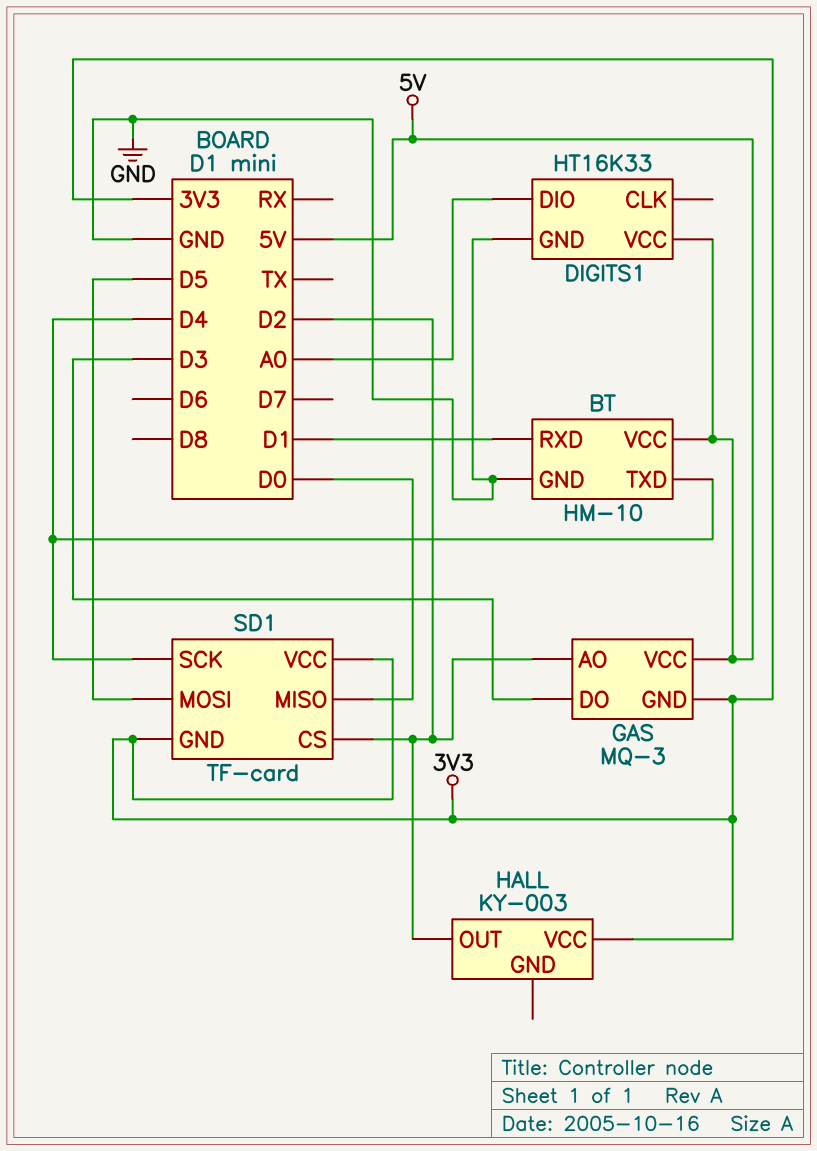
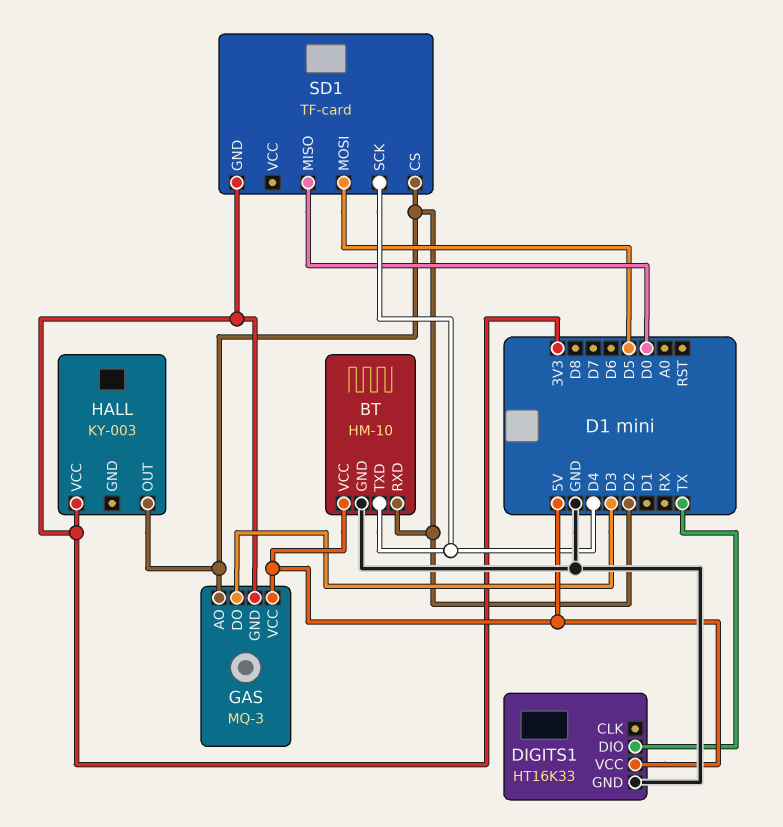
BT pin RXD: D1 -> D2
DIGITS1 pin DIO: A0 -> TX
SD1 pin VCC: 3V3 -> none

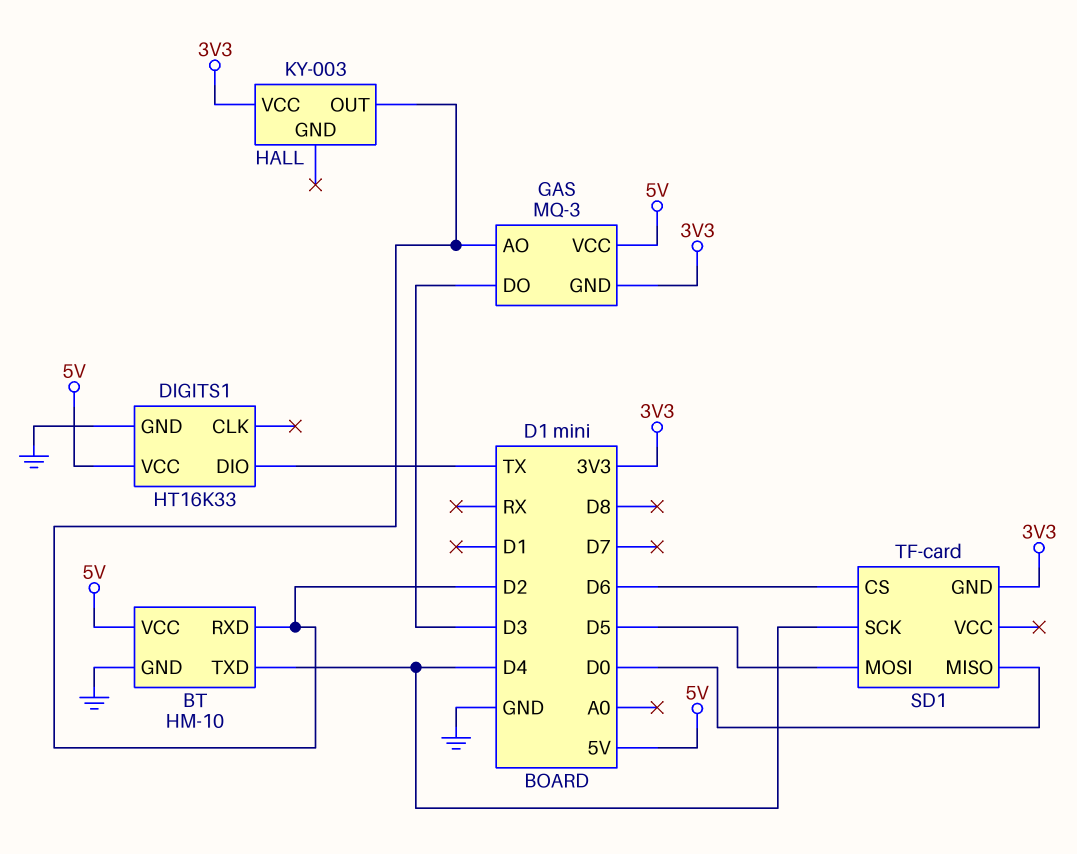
SD1 pin CS: D2 -> D6

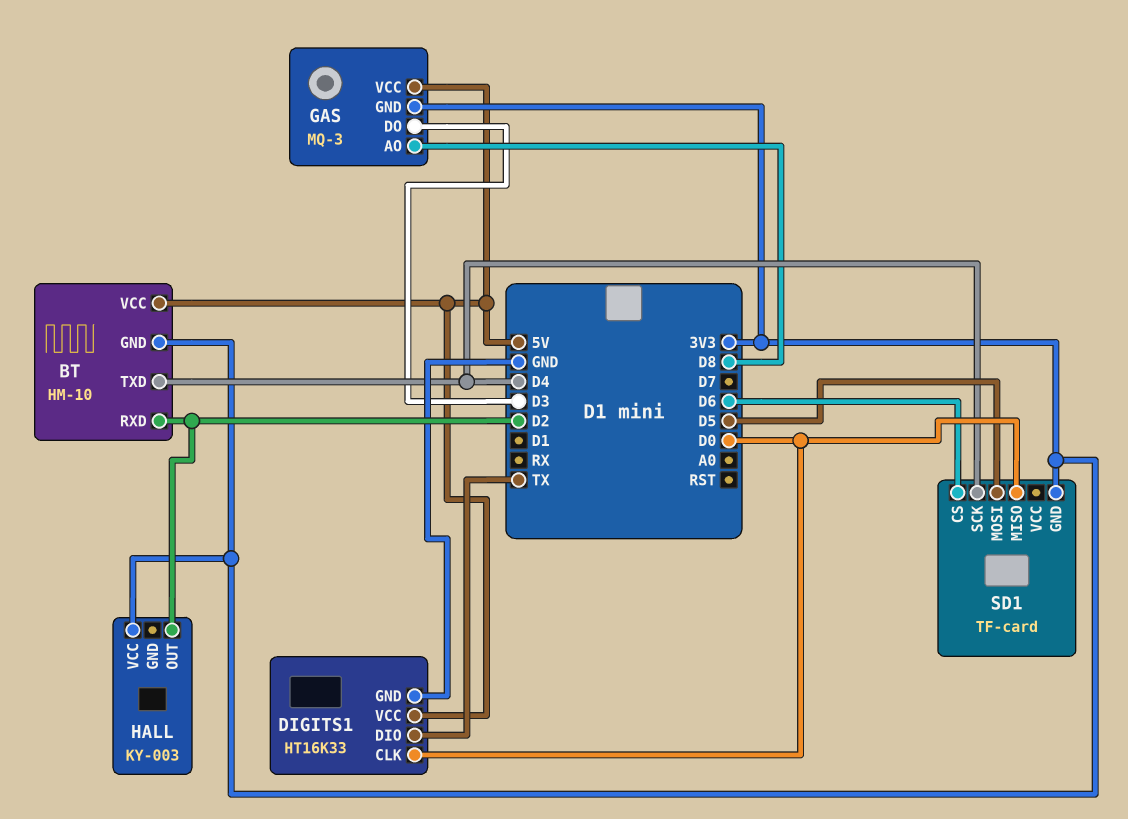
BT pin GND: GND -> 3V3
DIGITS1 pin CLK: none -> D0
GAS pin AO: D2 -> D8

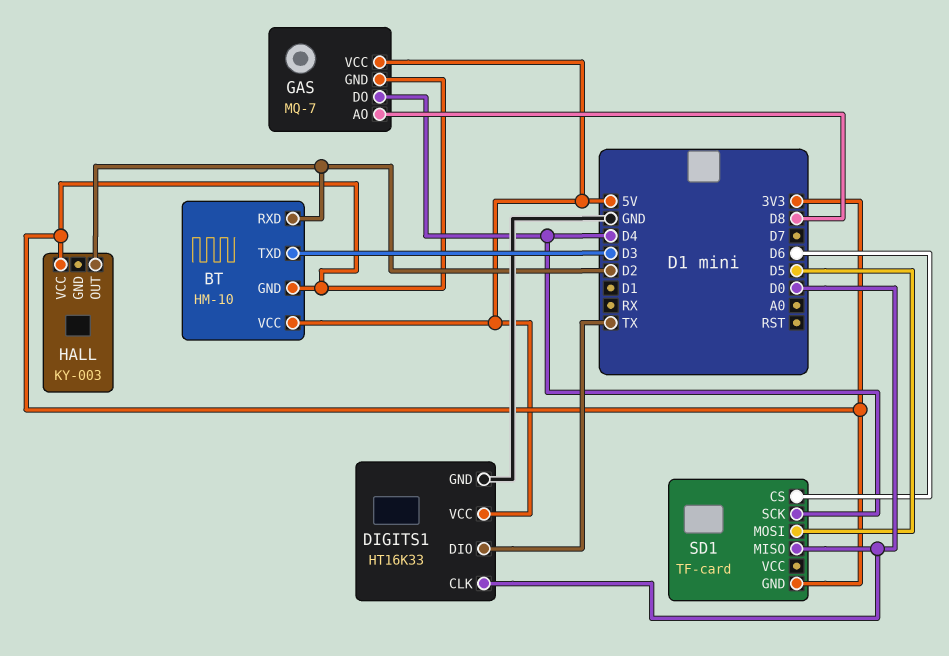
BT pin TXD: D4 -> D3
GAS: MQ-3 -> MQ-7
GAS pin DO: D3 -> D4

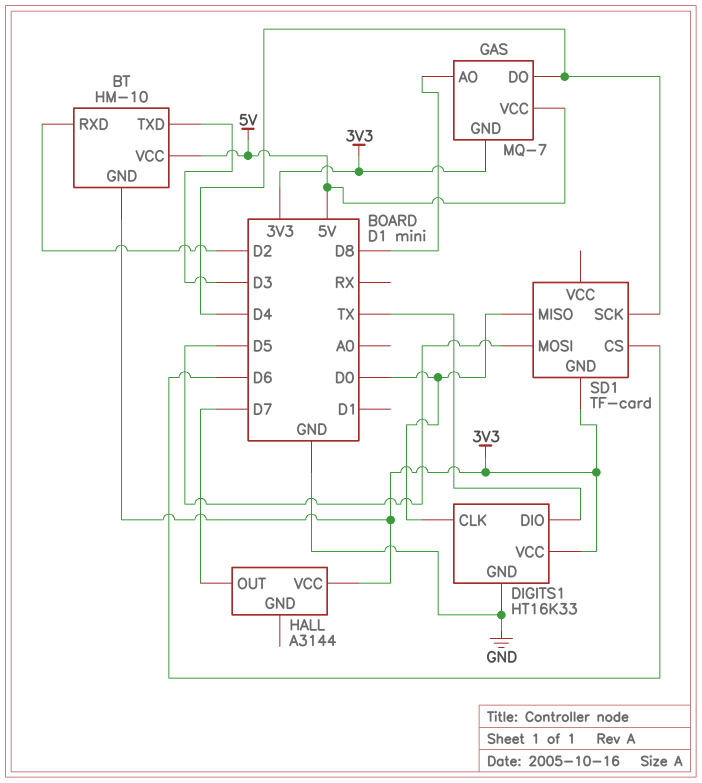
DIGITS1 pin VCC: 5V -> 3V3
HALL: KY-003 -> A3144
HALL pin OUT: D2 -> D7

